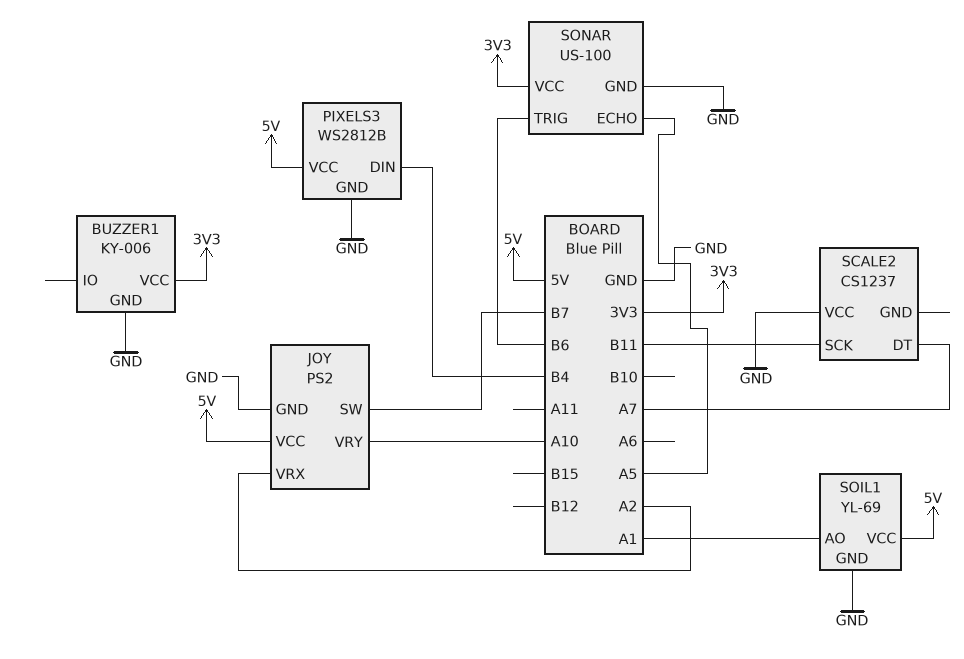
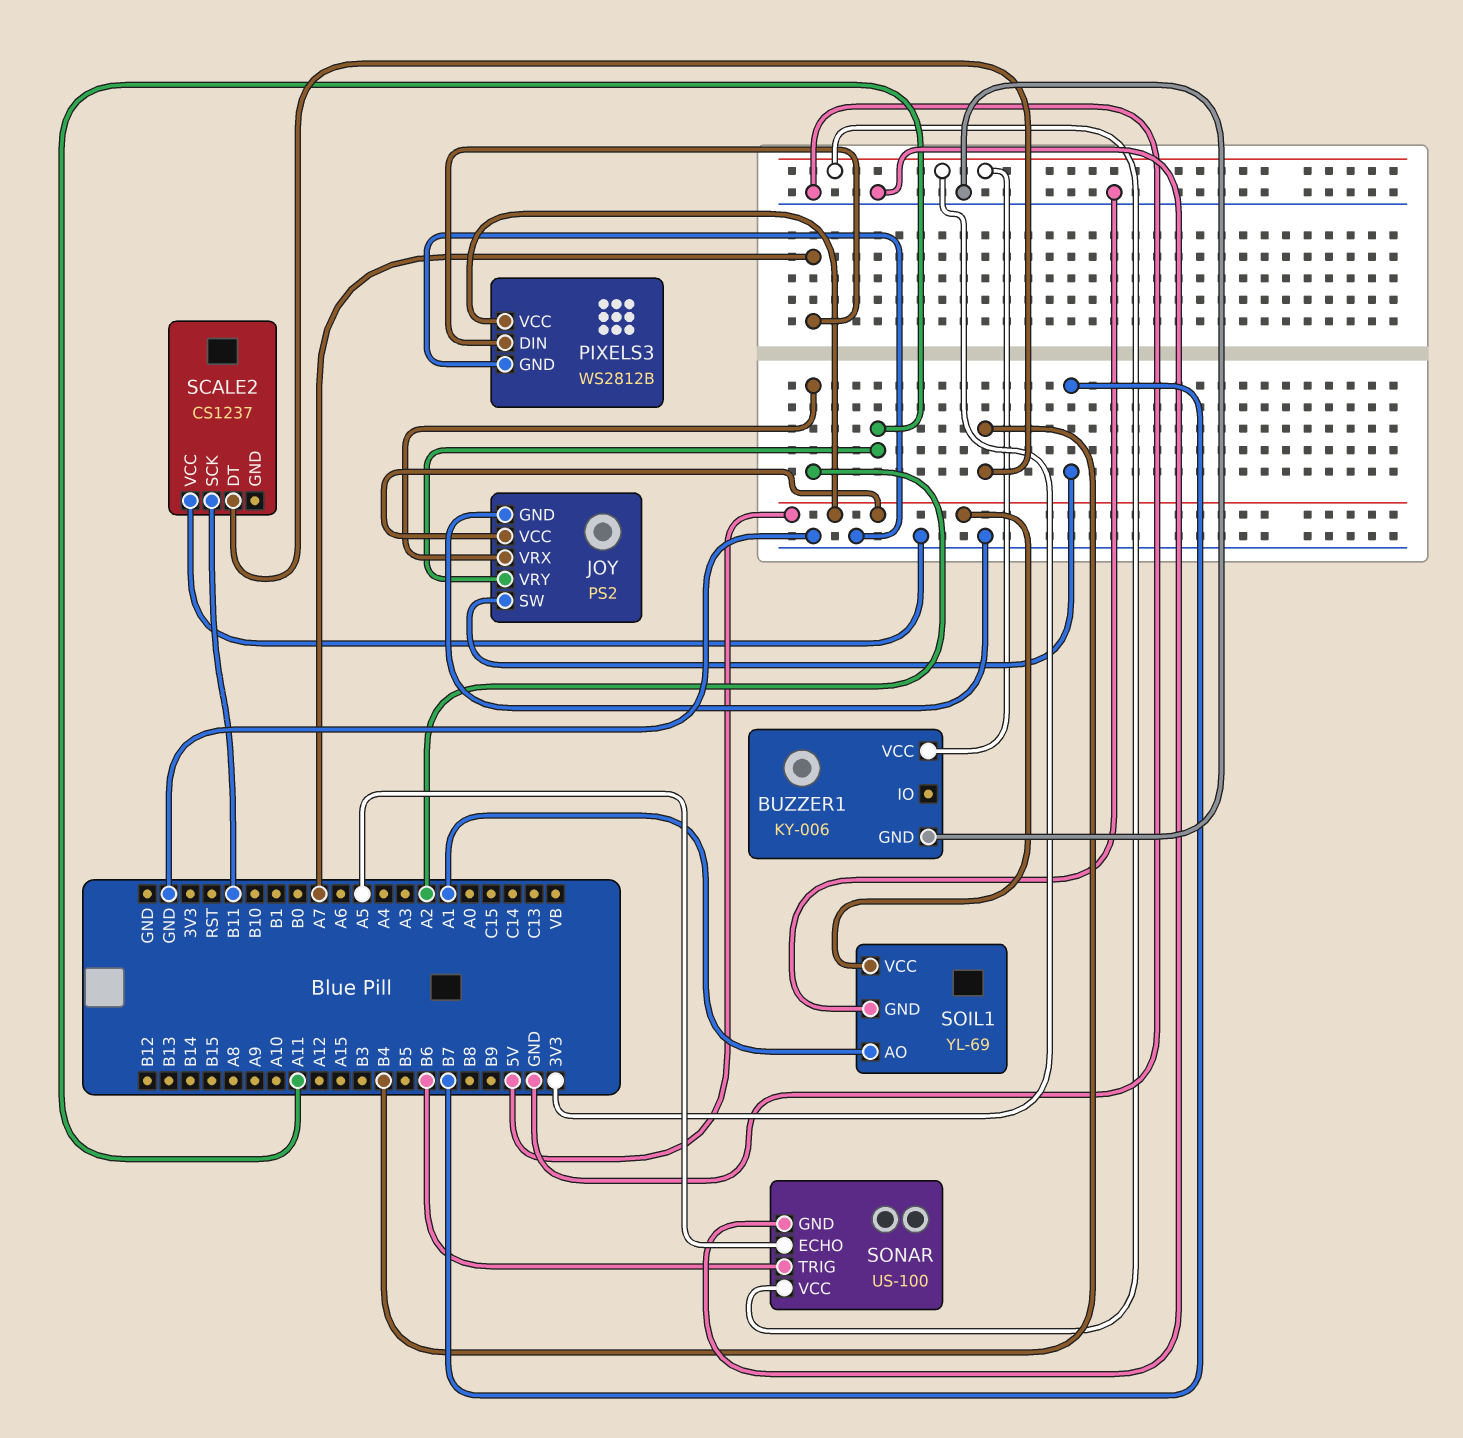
JOY pin VRY: A10 -> A11
PIXELS3 pin DIN: B4 -> A7
SCALE2 pin DT: A7 -> B4

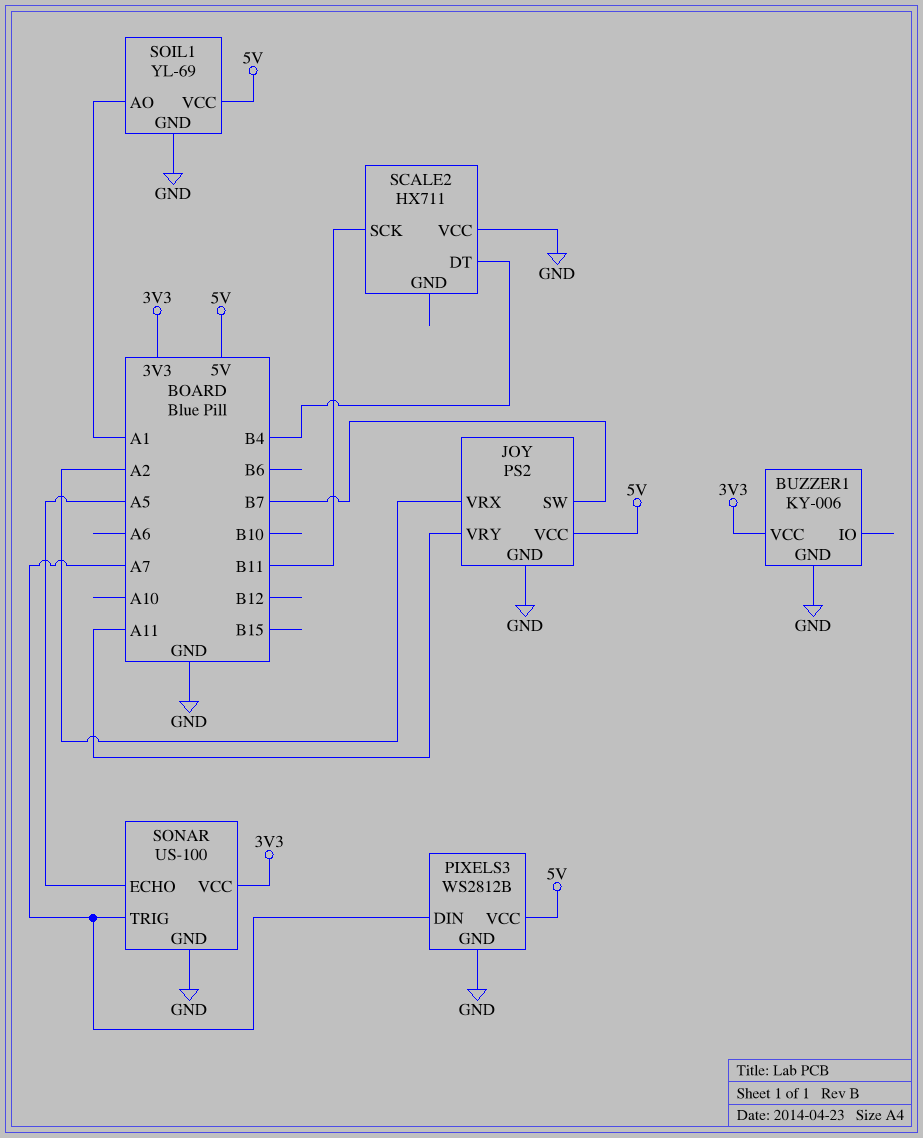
SCALE2: CS1237 -> HX711
SONAR pin TRIG: B6 -> A7

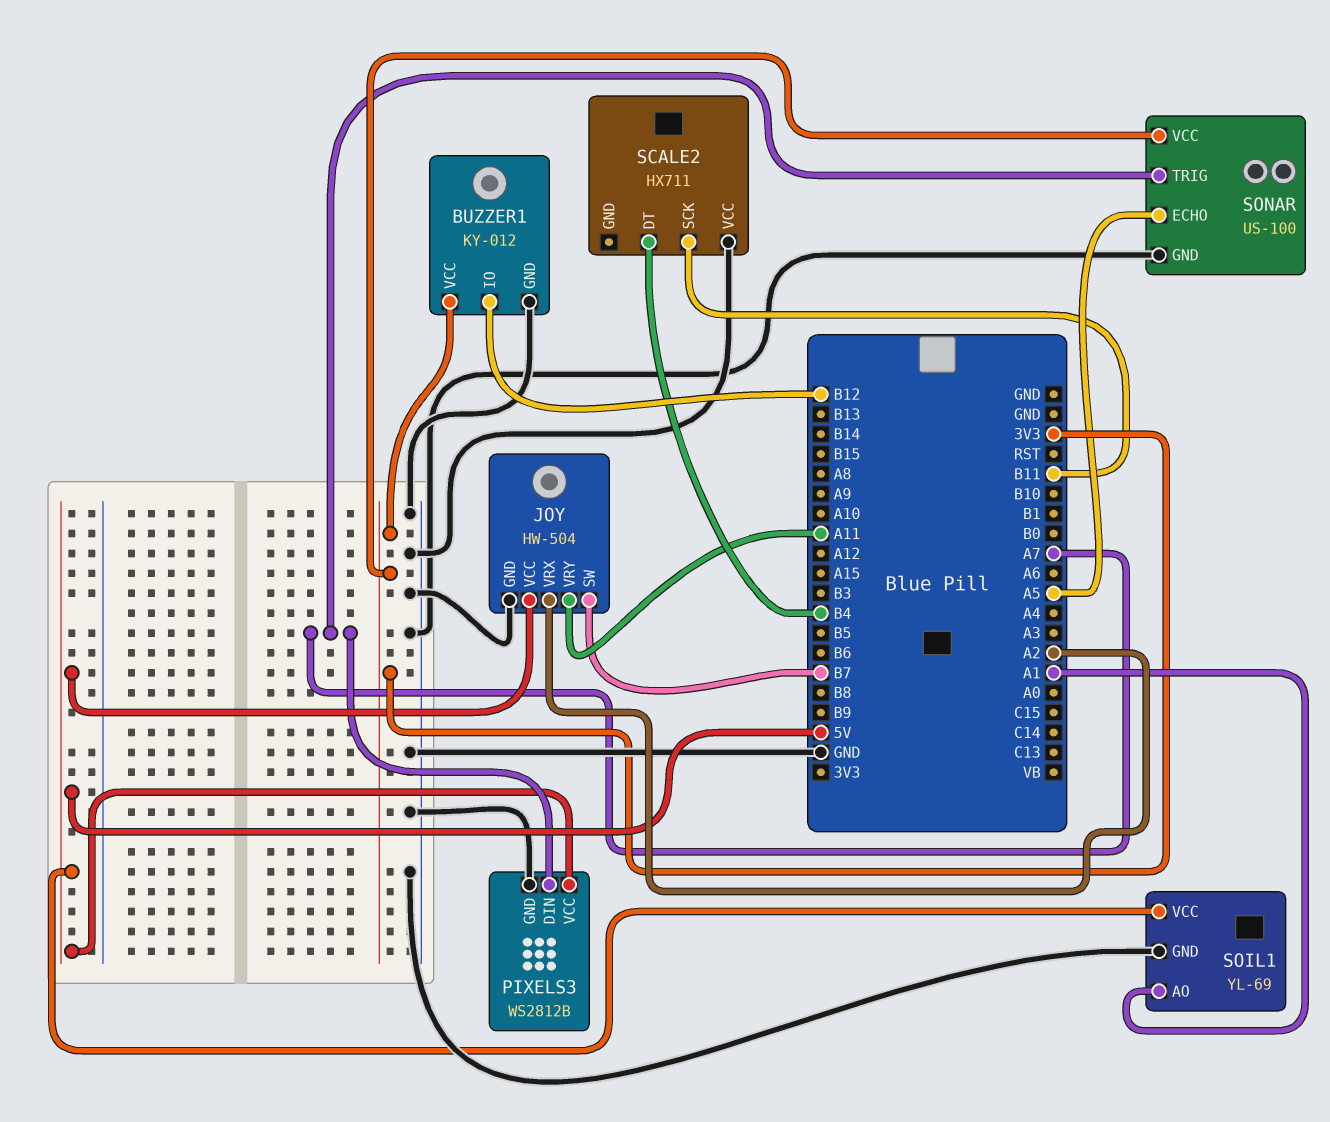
BUZZER1: KY-006 -> KY-012
BUZZER1 pin IO: none -> B12
JOY: PS2 -> HW-504

